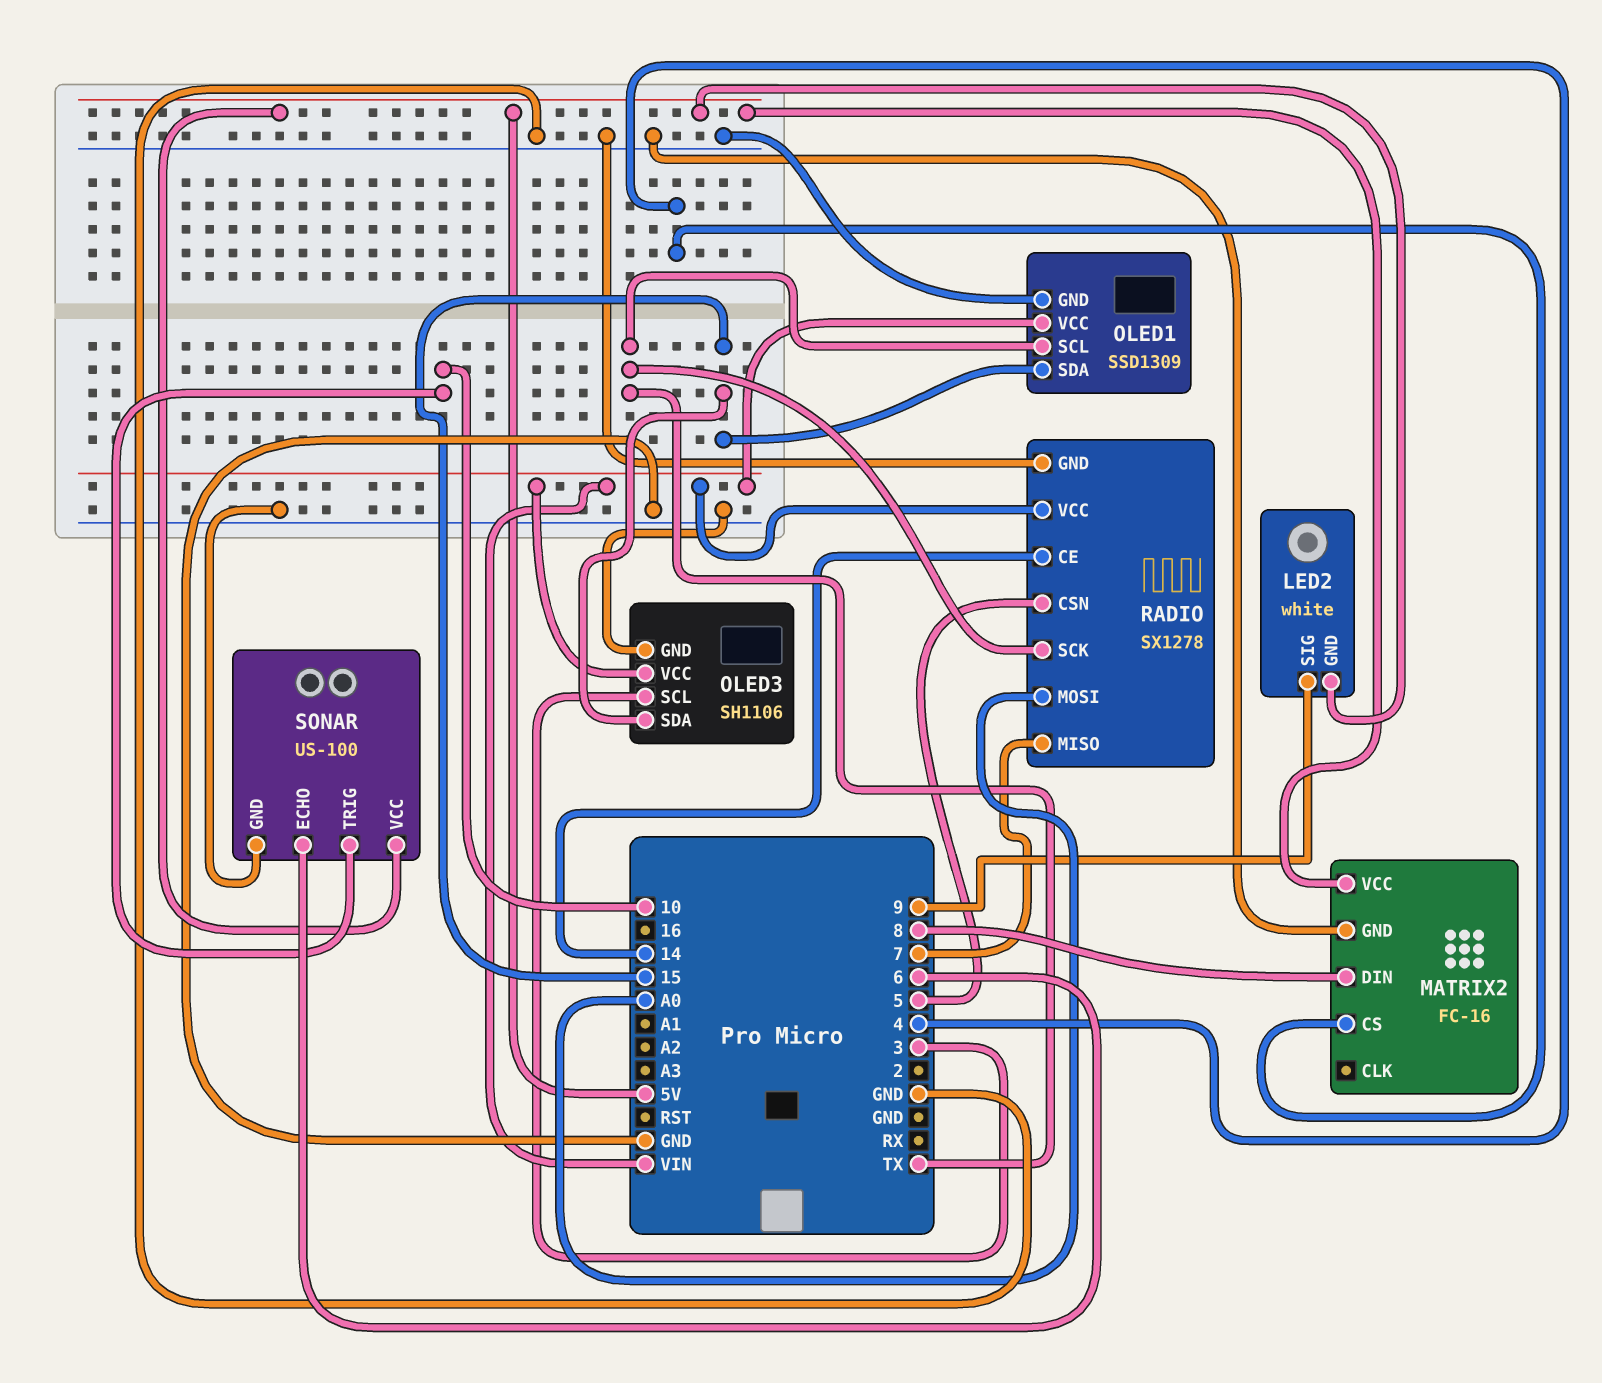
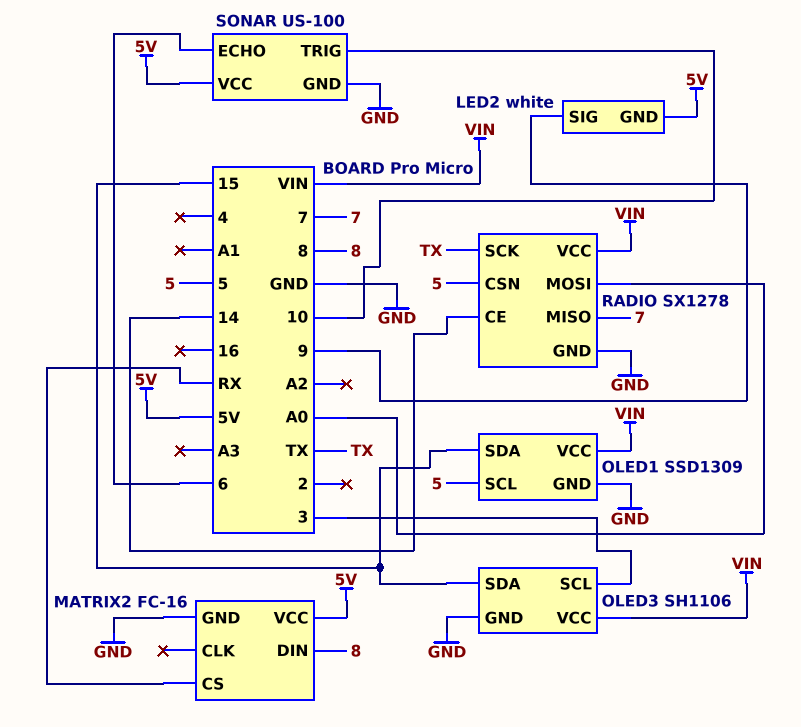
MATRIX2 pin CS: 4 -> RX
OLED1 pin SCL: TX -> 5

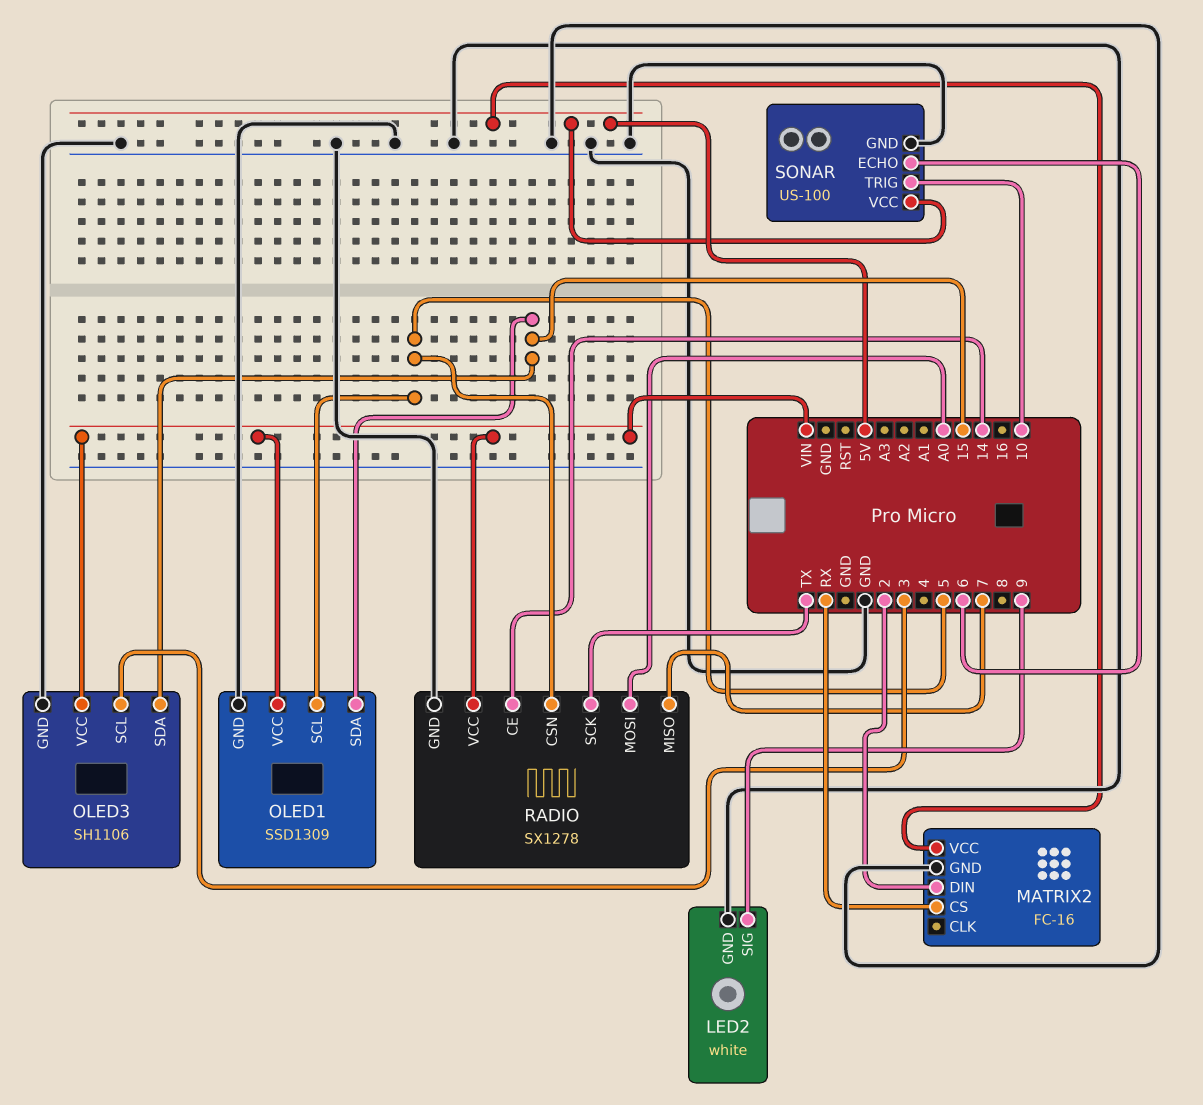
LED2 pin GND: 5V -> GND
MATRIX2 pin DIN: 8 -> 2

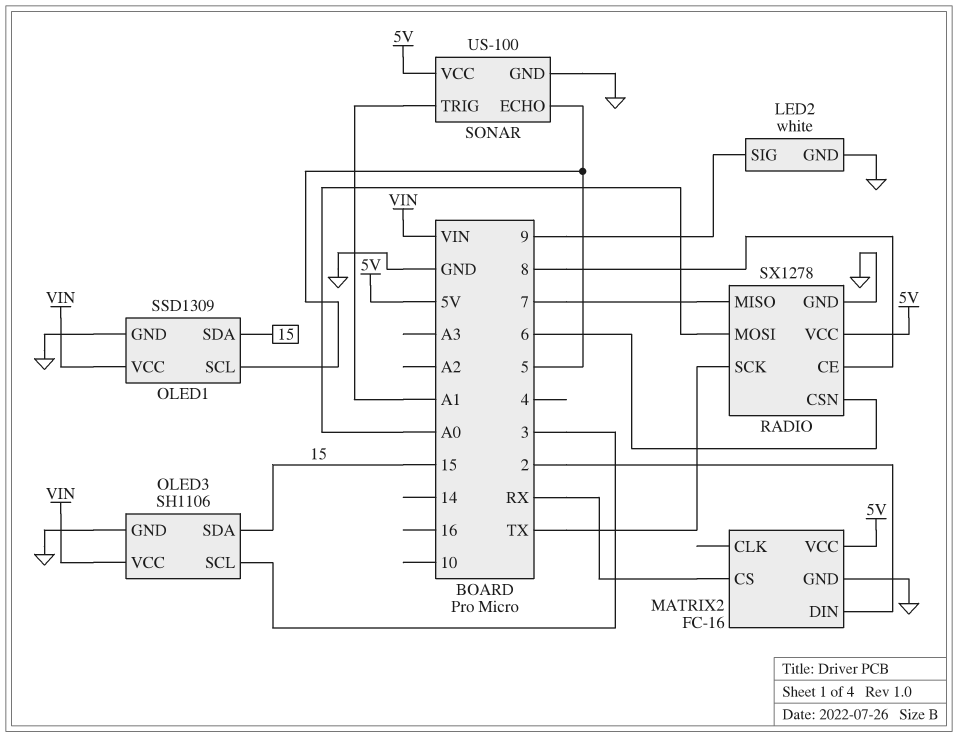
RADIO pin CE: 14 -> 8
RADIO pin CSN: 5 -> 6
RADIO pin VCC: VIN -> 5V
SONAR pin ECHO: 6 -> 5
SONAR pin TRIG: 10 -> A1

